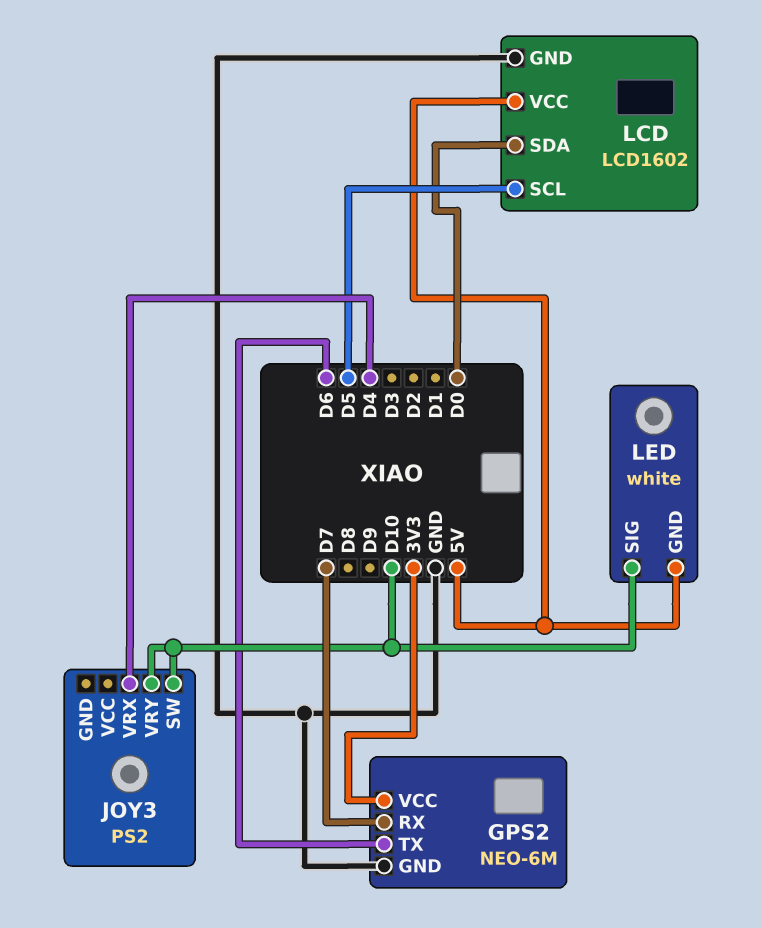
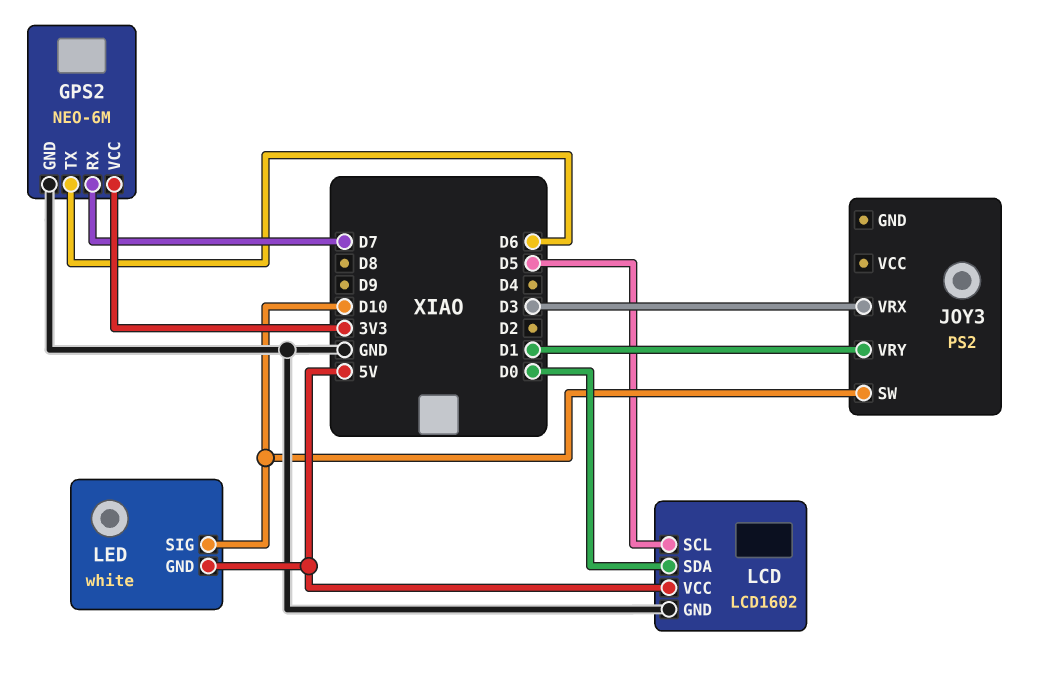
JOY3 pin VRX: D4 -> D3
JOY3 pin VRY: D10 -> D1

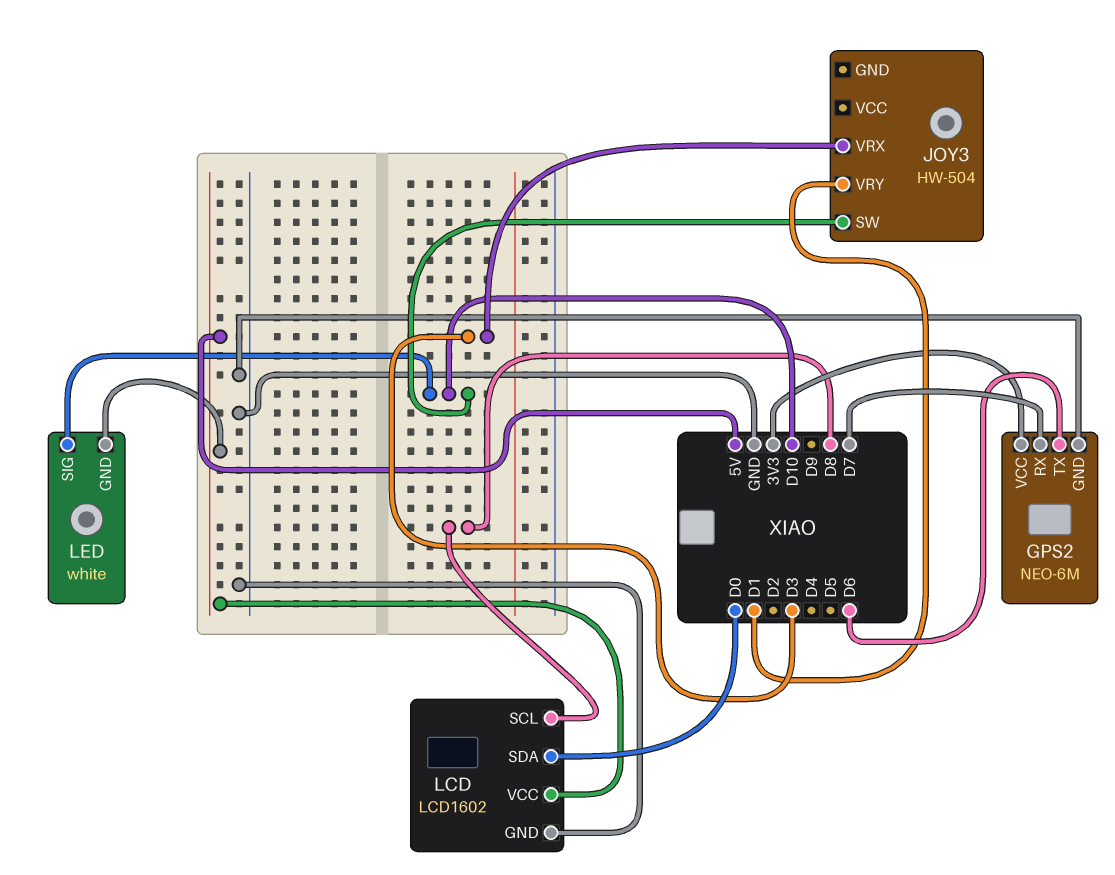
JOY3: PS2 -> HW-504
LCD pin SCL: D5 -> D8

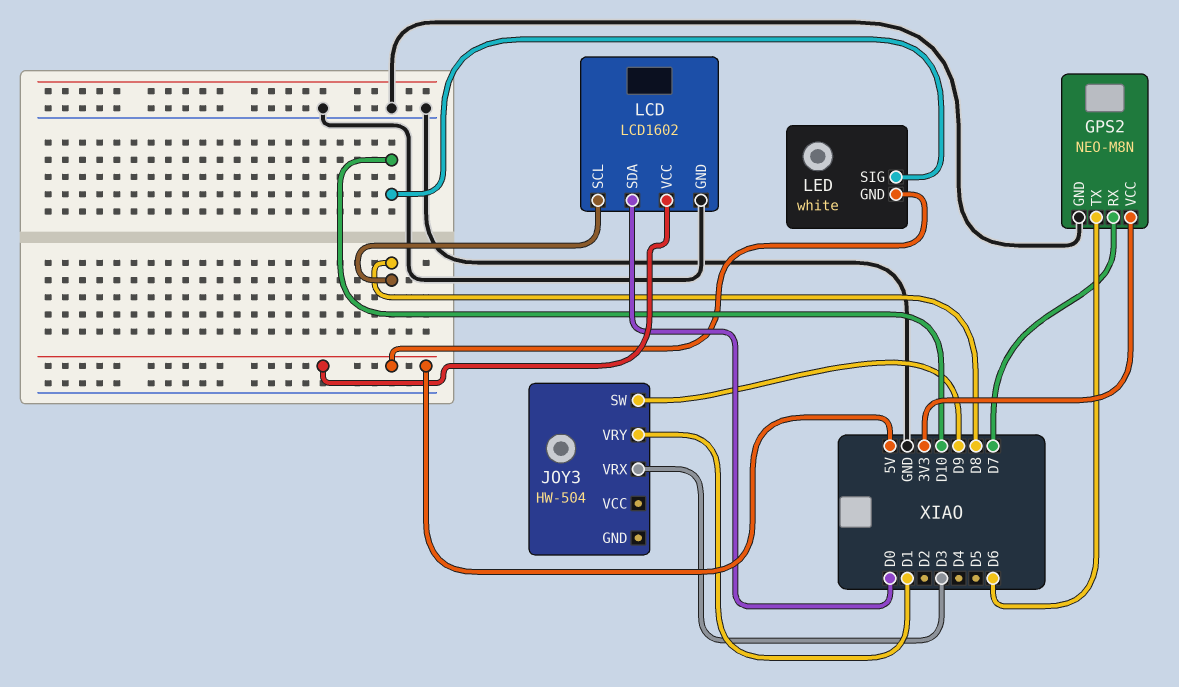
GPS2: NEO-6M -> NEO-M8N
JOY3 pin SW: D10 -> D9

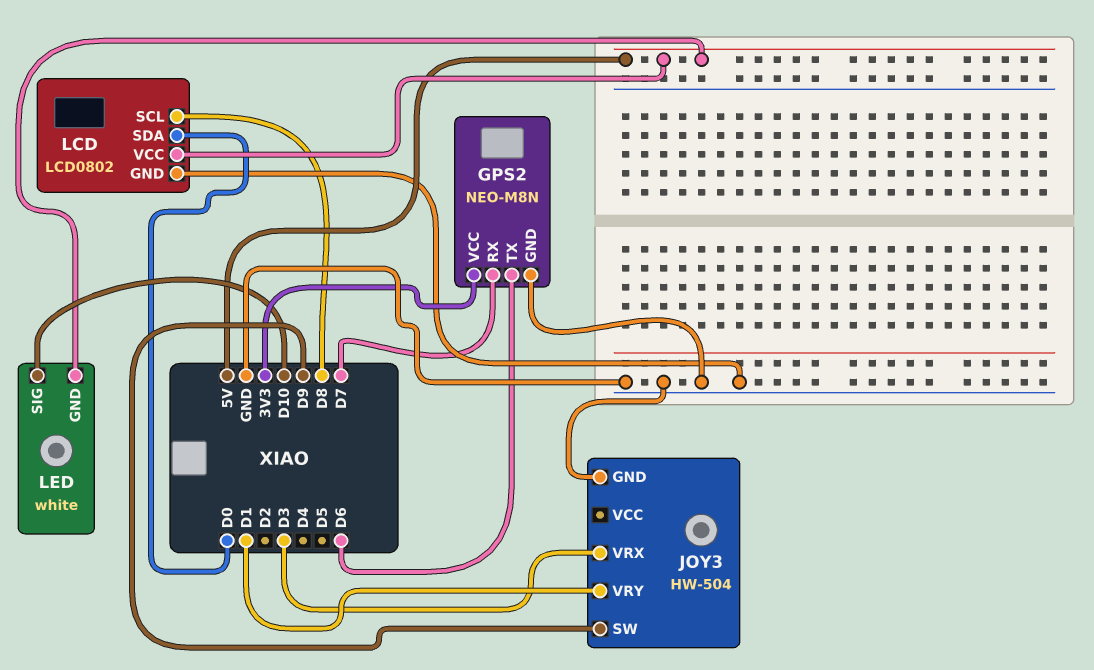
JOY3 pin GND: none -> GND
LCD: LCD1602 -> LCD0802

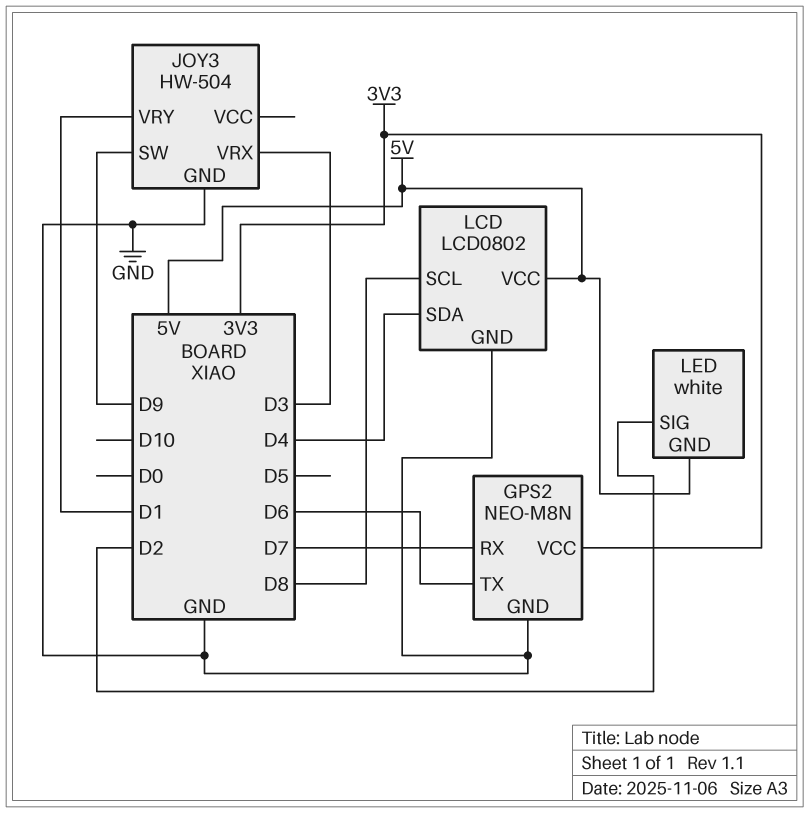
LCD pin SDA: D0 -> D4
LED pin SIG: D10 -> D2

